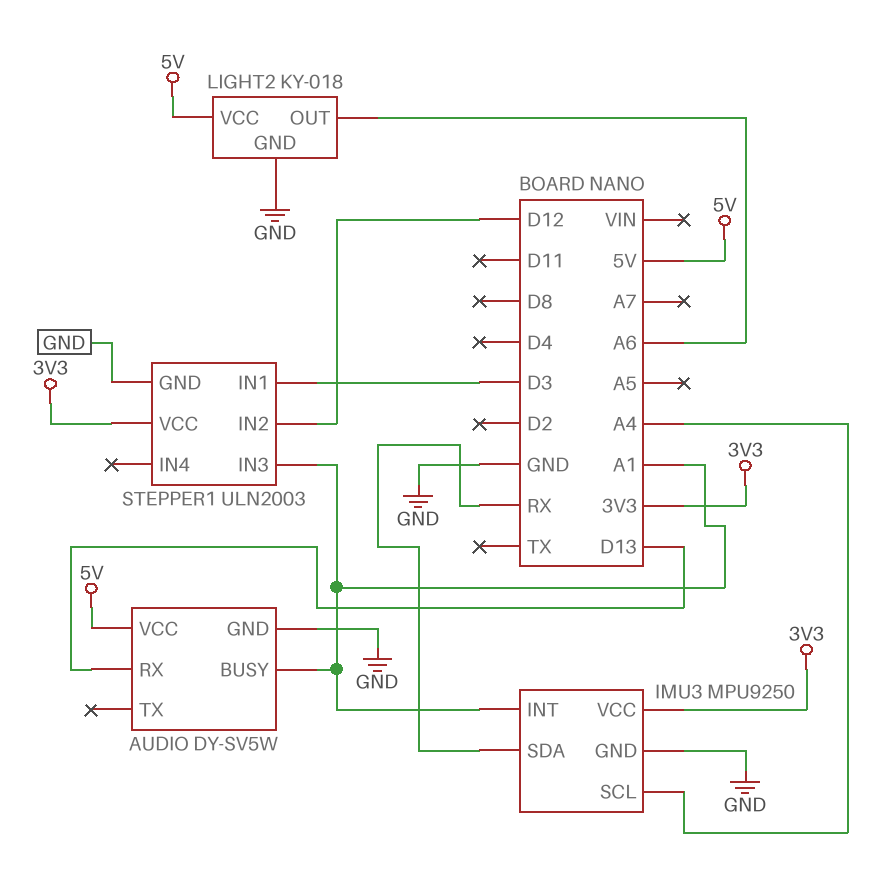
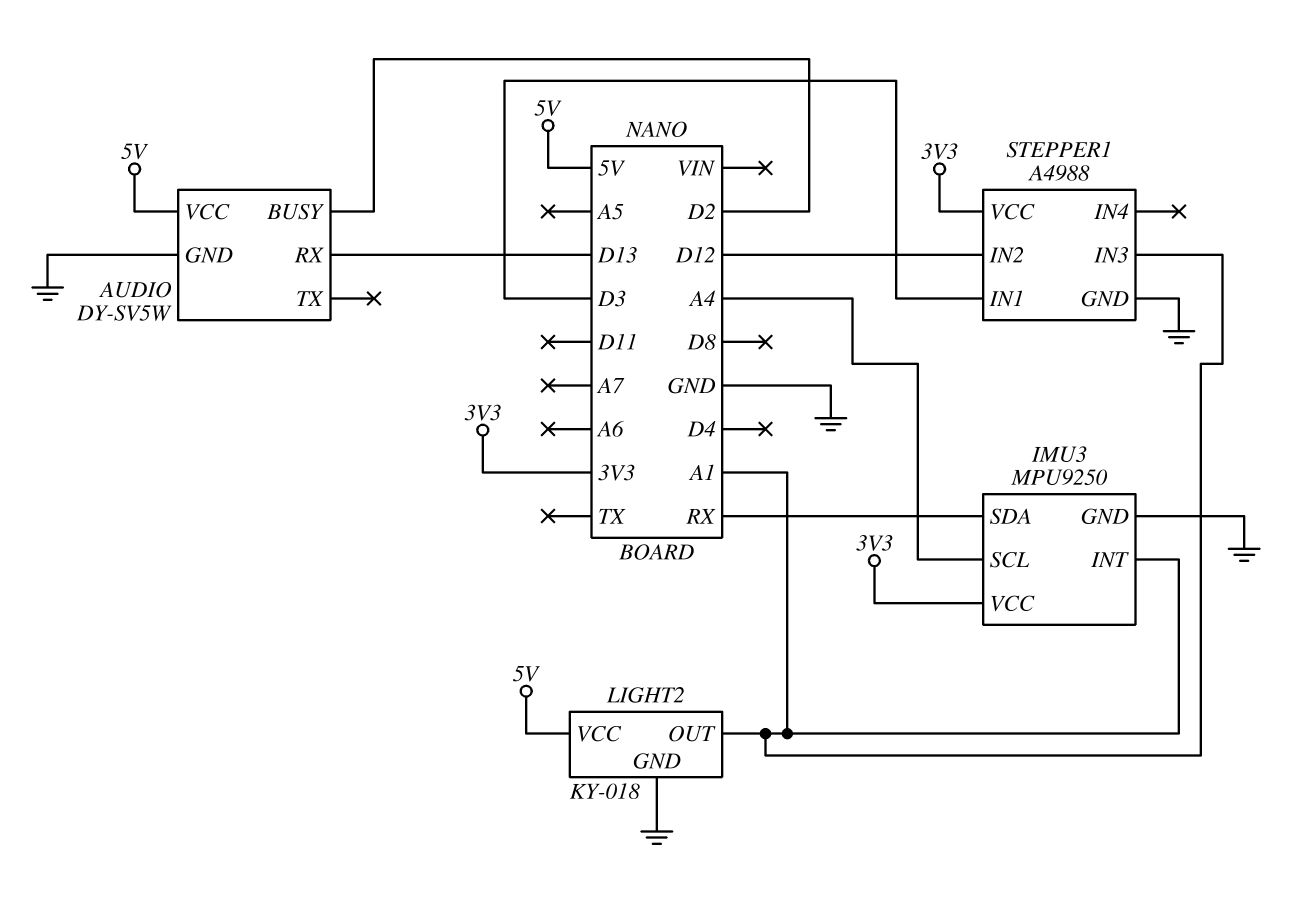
AUDIO pin BUSY: A1 -> D2
LIGHT2 pin OUT: A6 -> A1
STEPPER1: ULN2003 -> A4988

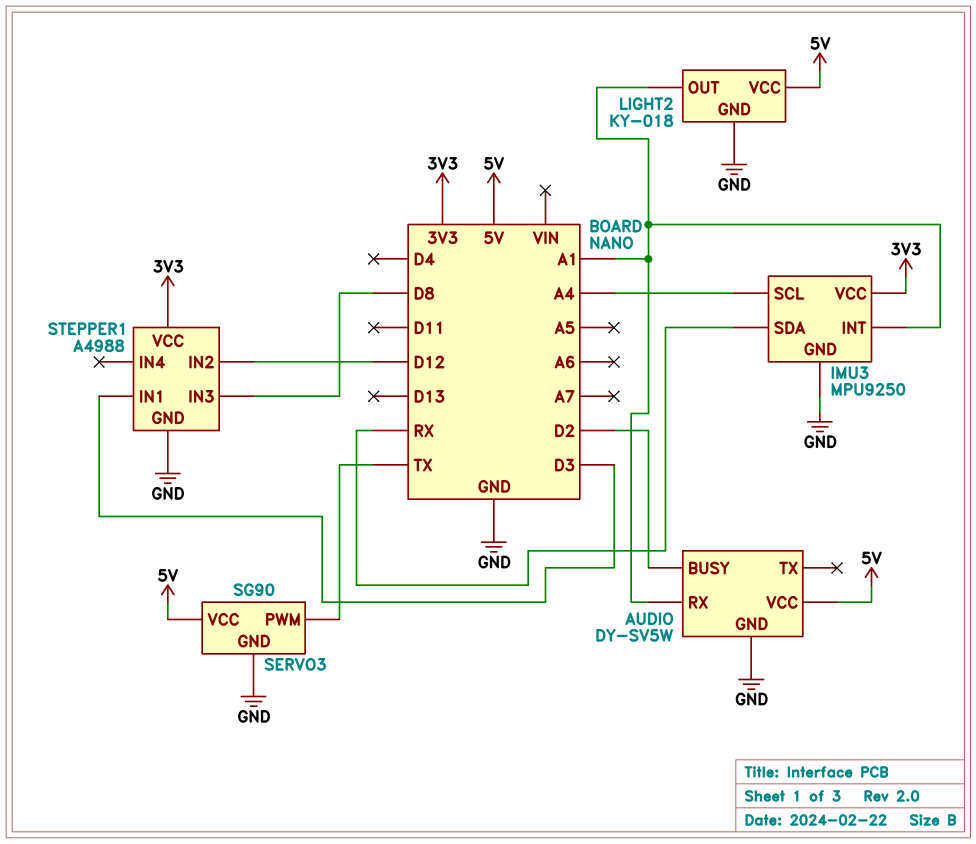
AUDIO pin RX: D13 -> A1
SERVO3: none -> SG90
SERVO3 pin GND: none -> GND
SERVO3 pin PWM: none -> TX
SERVO3 pin VCC: none -> 5V
STEPPER1 pin IN3: A1 -> D8

